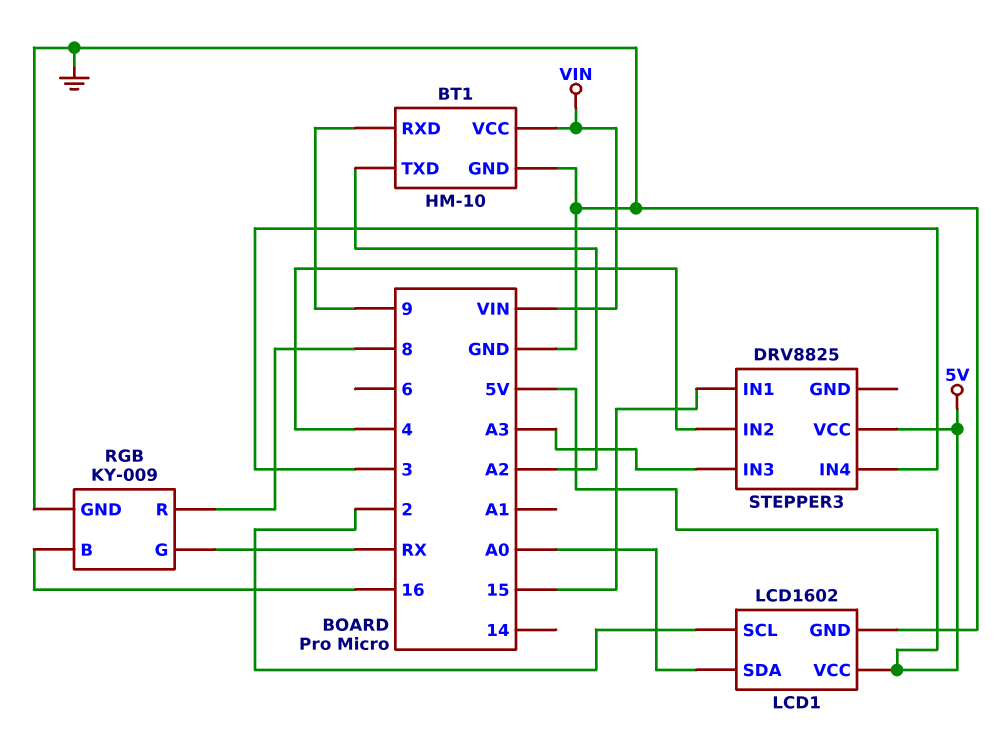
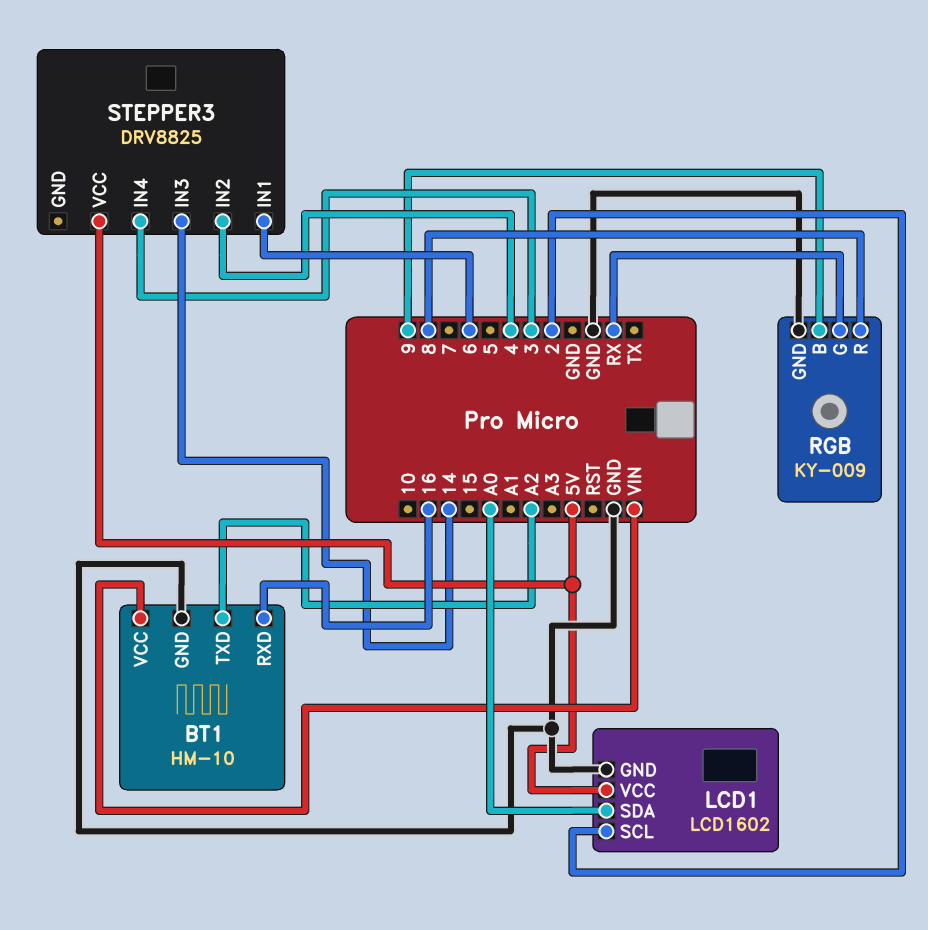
BT1 pin RXD: 9 -> 16
RGB pin B: 16 -> 9
STEPPER3 pin IN1: 15 -> 6
STEPPER3 pin IN3: A3 -> 14

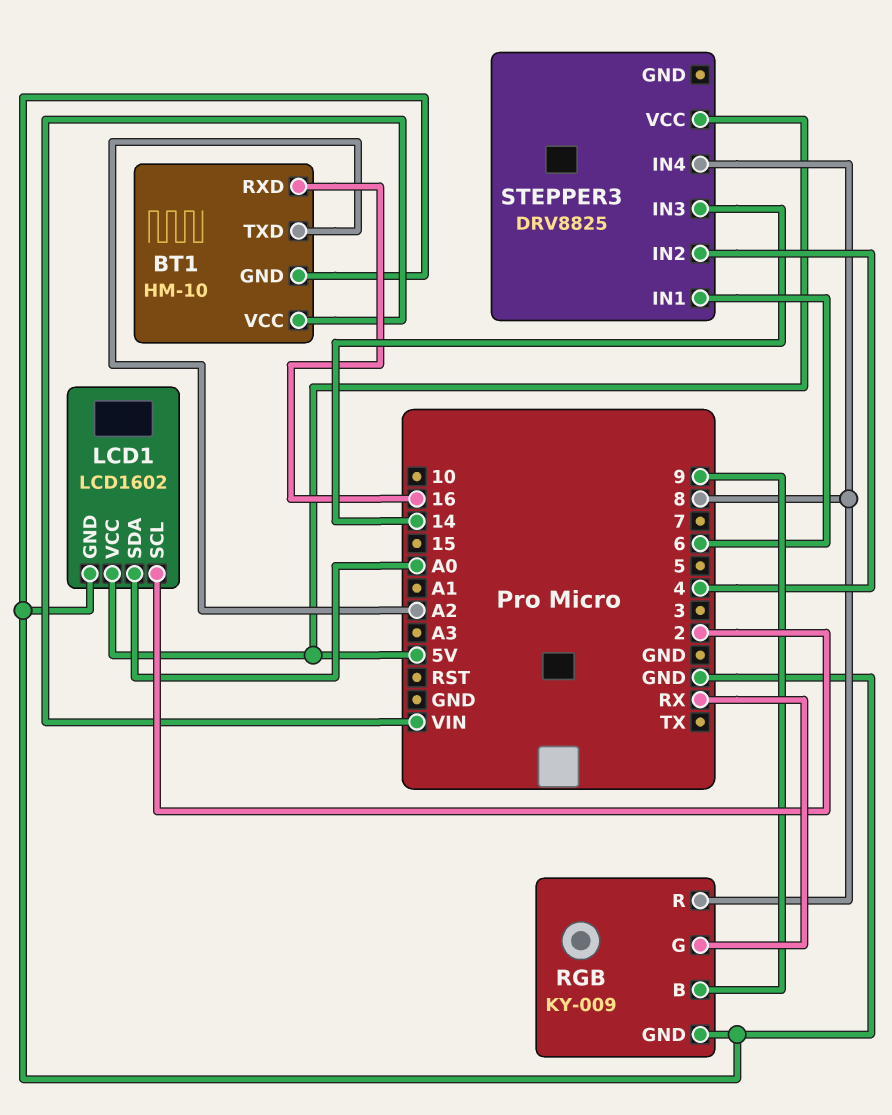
STEPPER3 pin IN4: 3 -> 8

